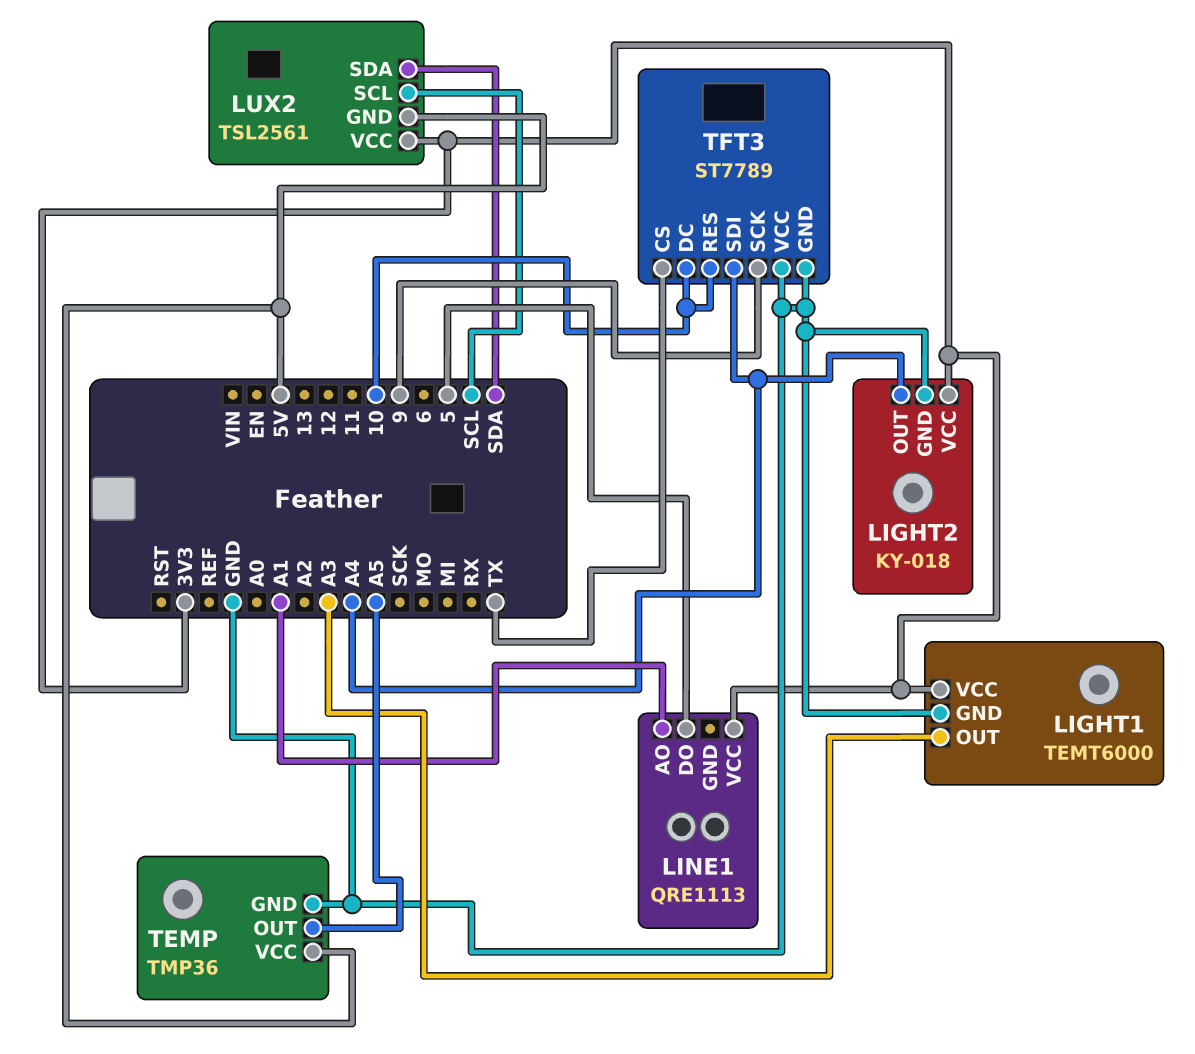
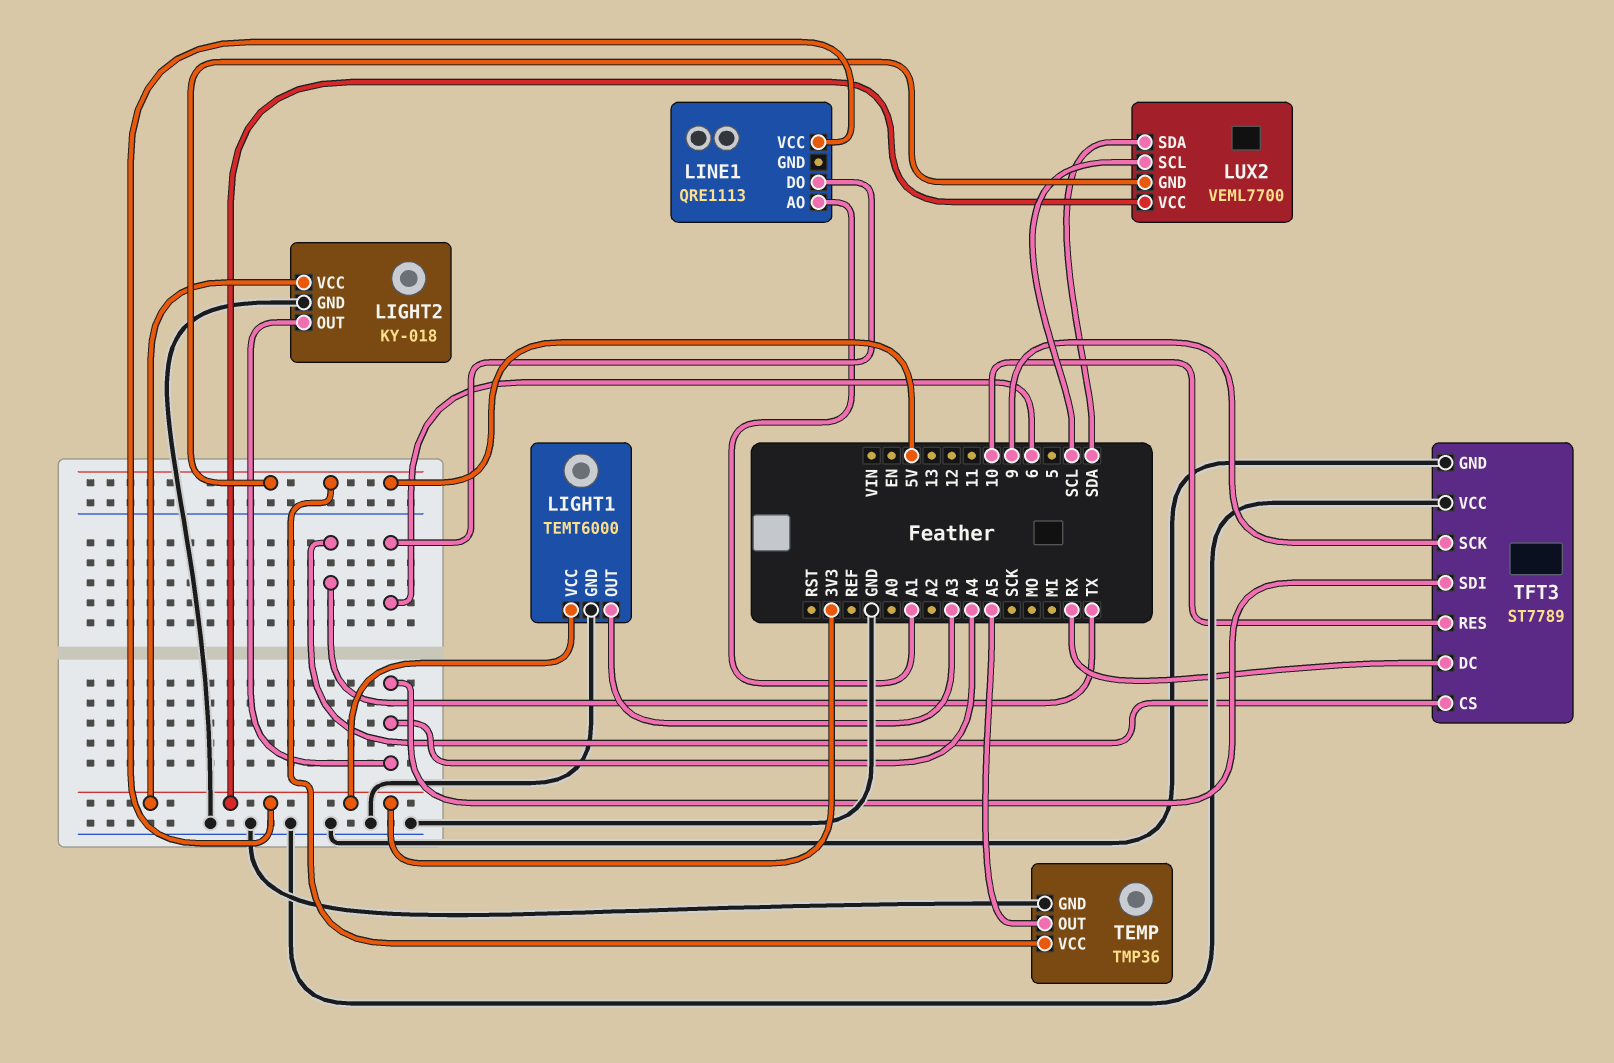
LINE1 pin DO: 5 -> 6
LUX2: TSL2561 -> VEML7700
TFT3 pin DC: 10 -> RX

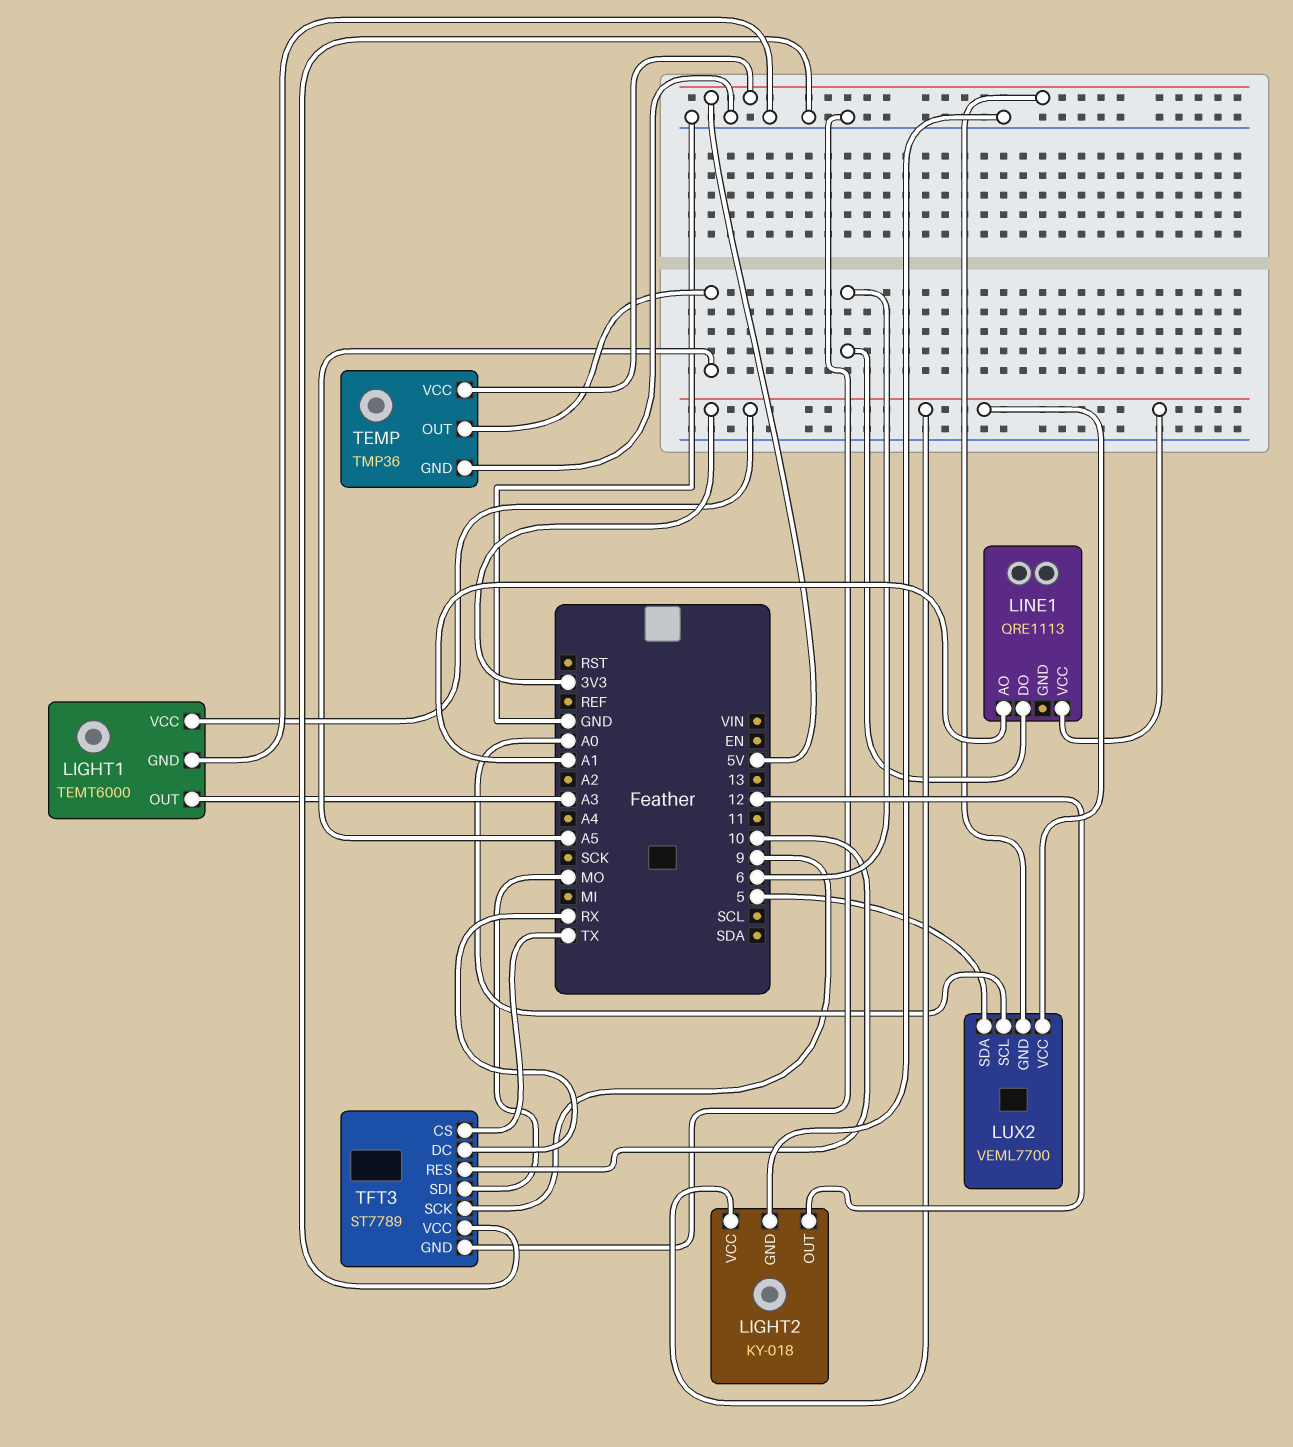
LIGHT2 pin OUT: A4 -> 12
LUX2 pin SCL: SCL -> A0
LUX2 pin SDA: SDA -> 5
TFT3 pin SDI: A4 -> MO

